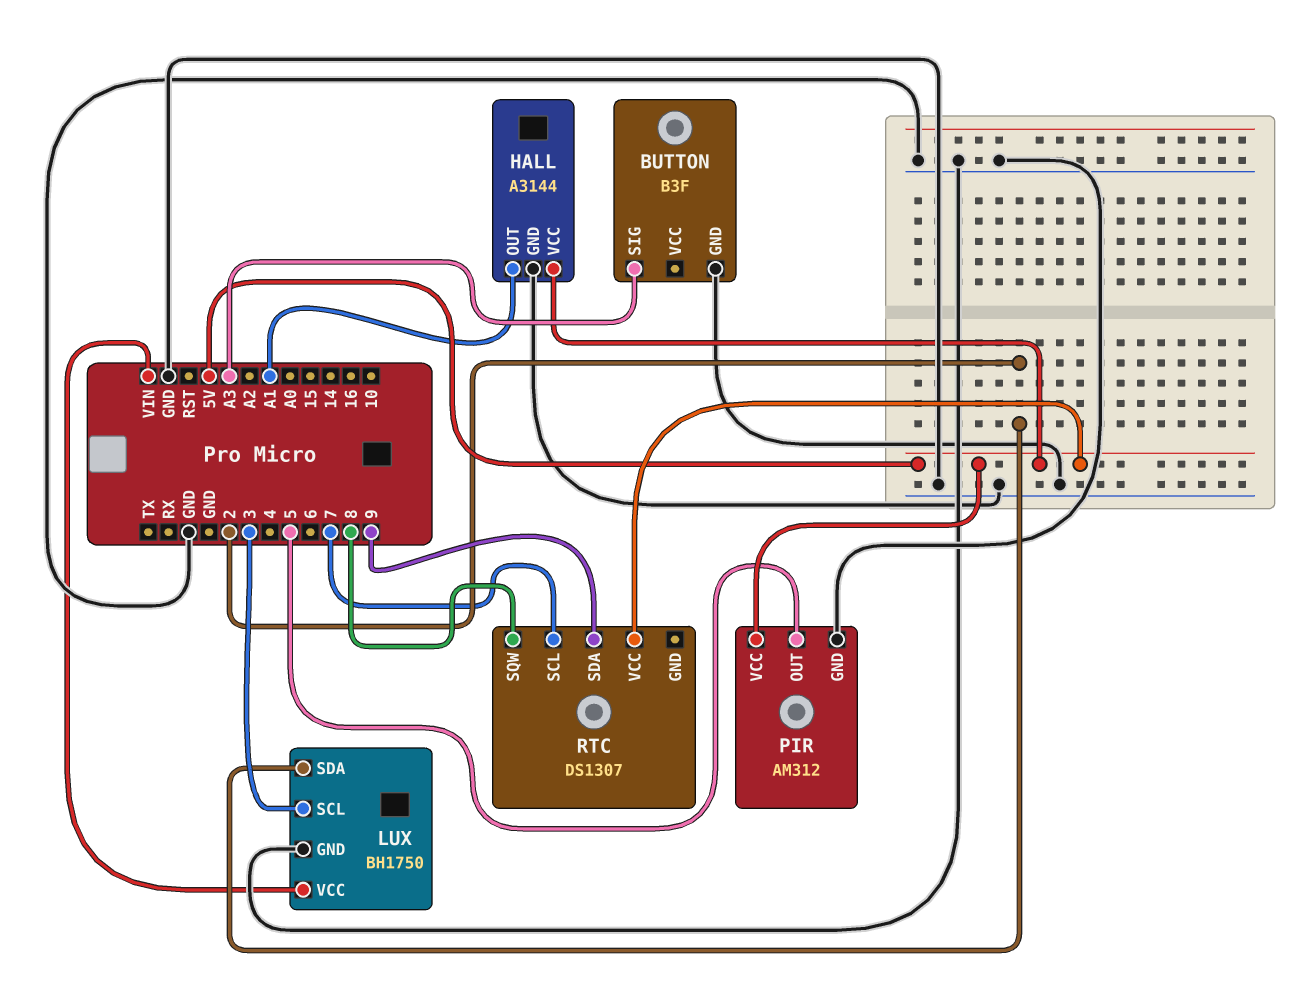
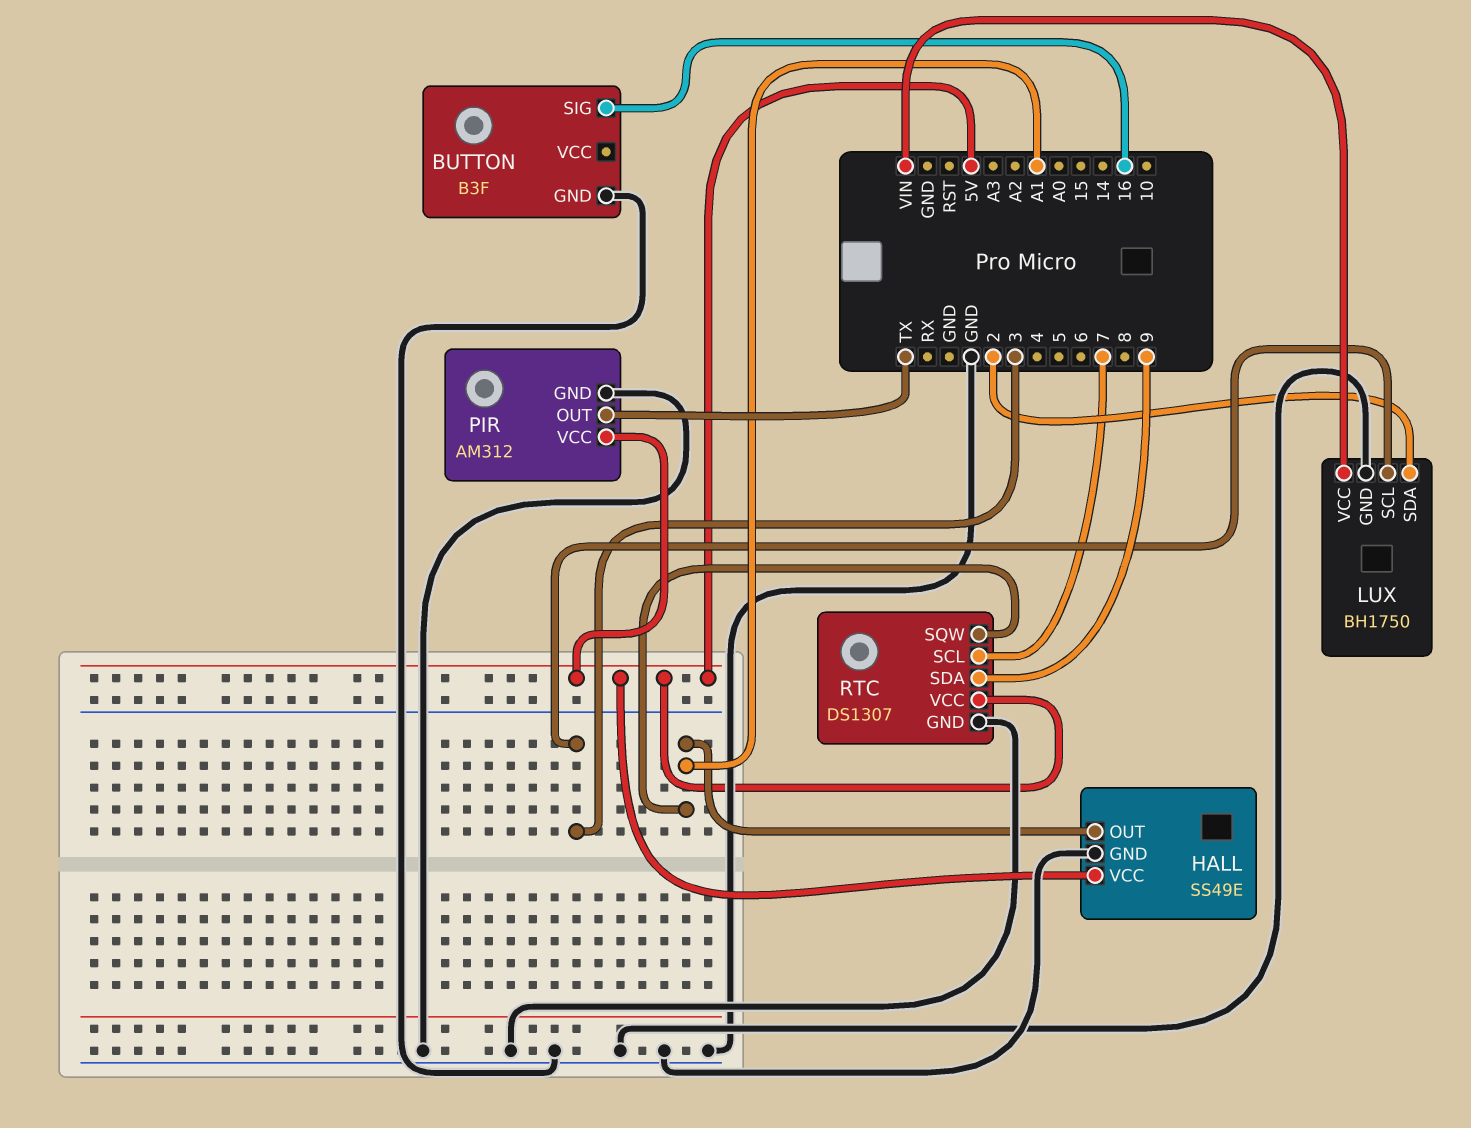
BUTTON pin SIG: A3 -> 16
HALL: A3144 -> SS49E
PIR pin OUT: 5 -> TX
RTC pin GND: none -> GND
RTC pin SQW: 8 -> A1

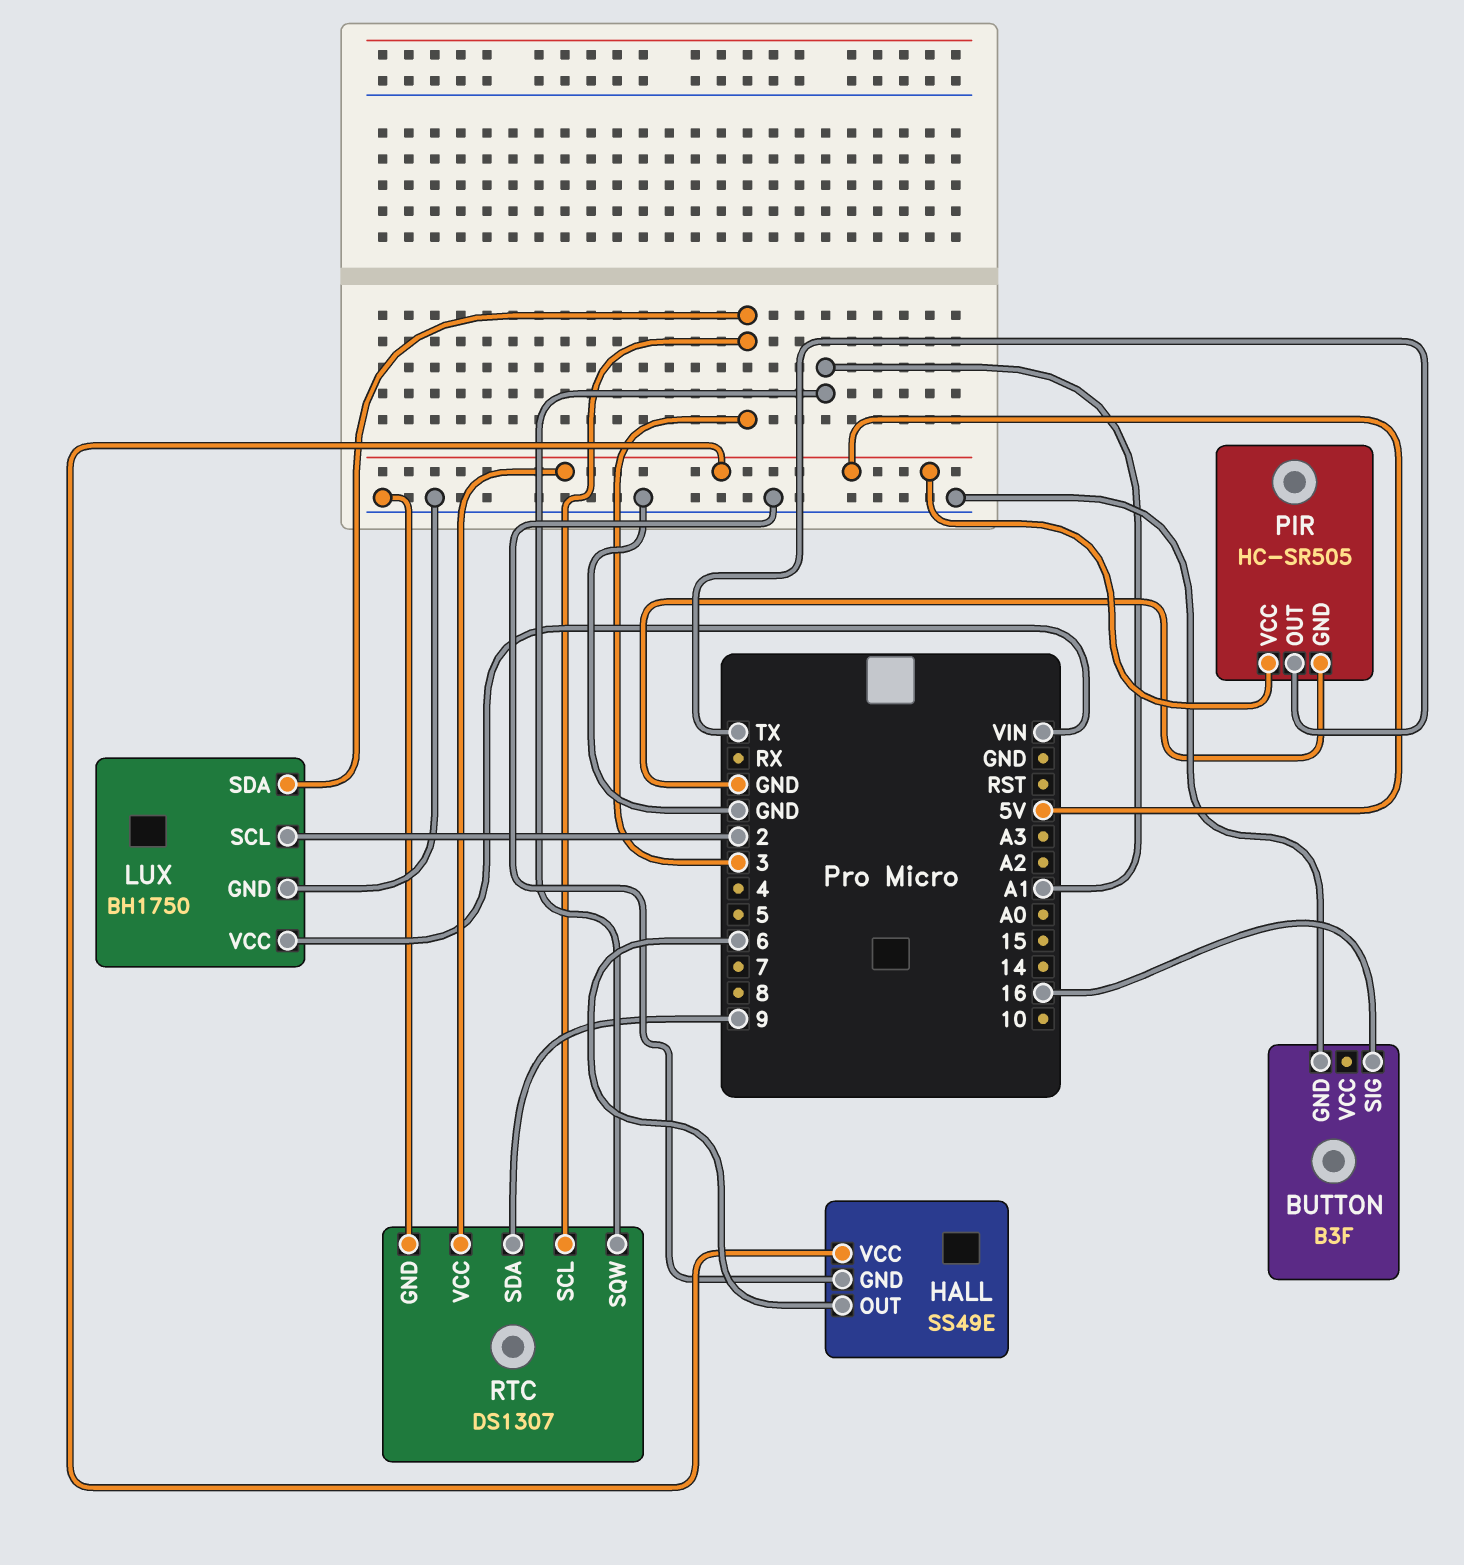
HALL pin OUT: A1 -> 6
LUX pin SCL: 3 -> 2
LUX pin SDA: 2 -> 3
PIR: AM312 -> HC-SR505
RTC pin SCL: 7 -> 3

